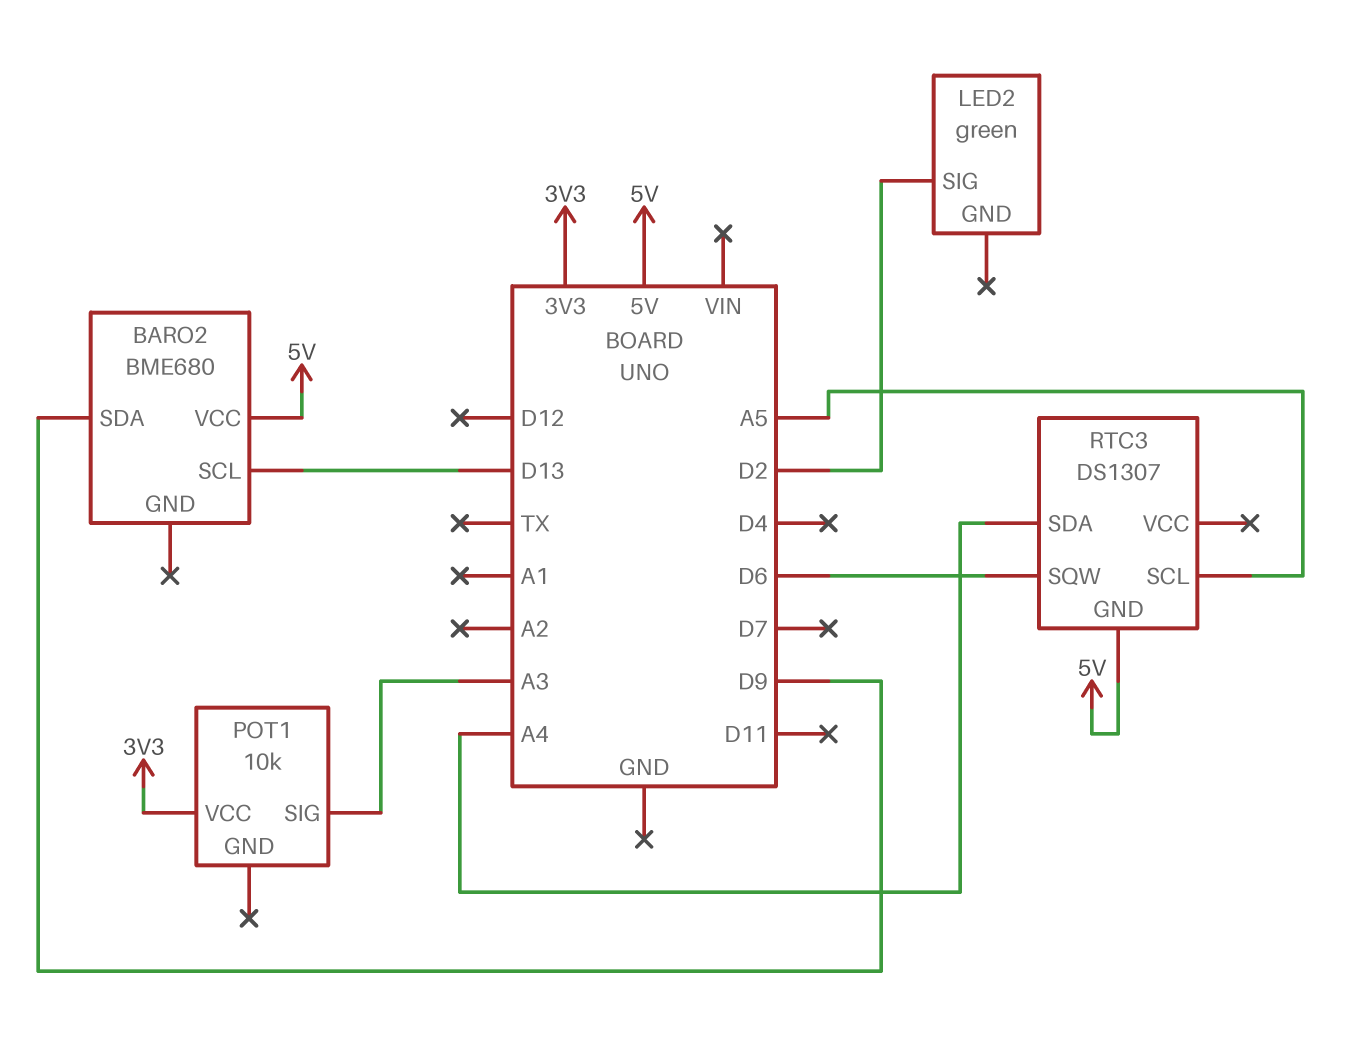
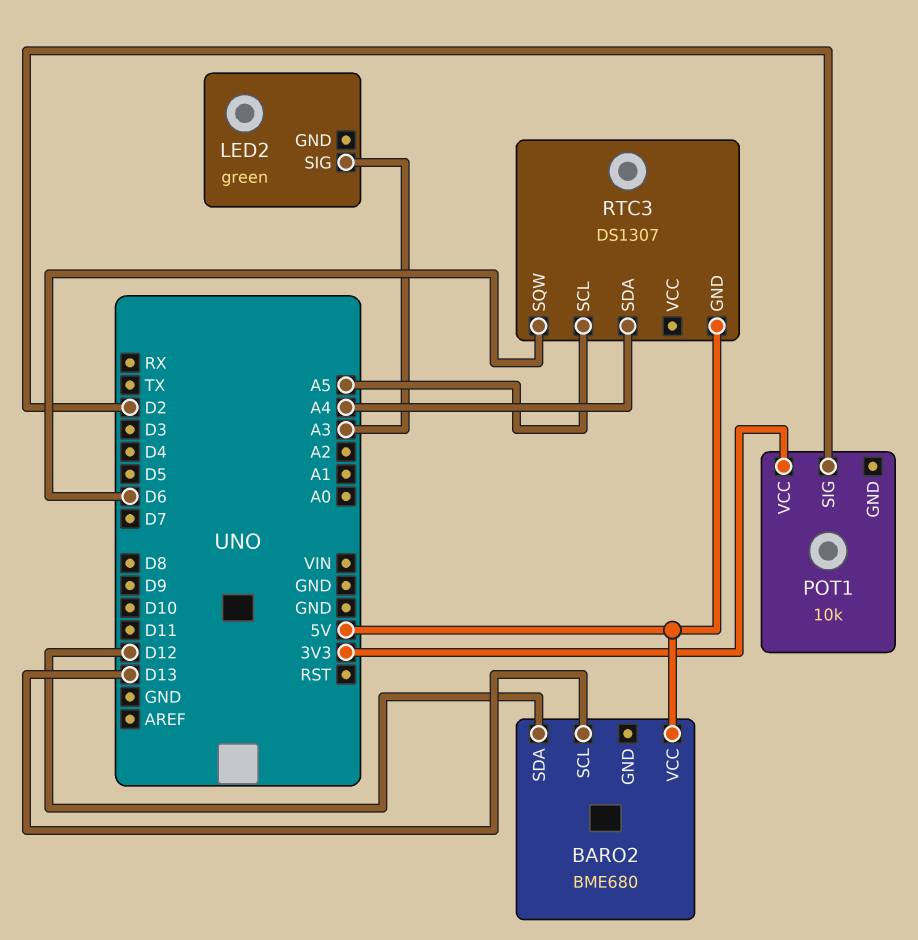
BARO2 pin SDA: D9 -> D12
LED2 pin SIG: D2 -> A3
POT1 pin SIG: A3 -> D2

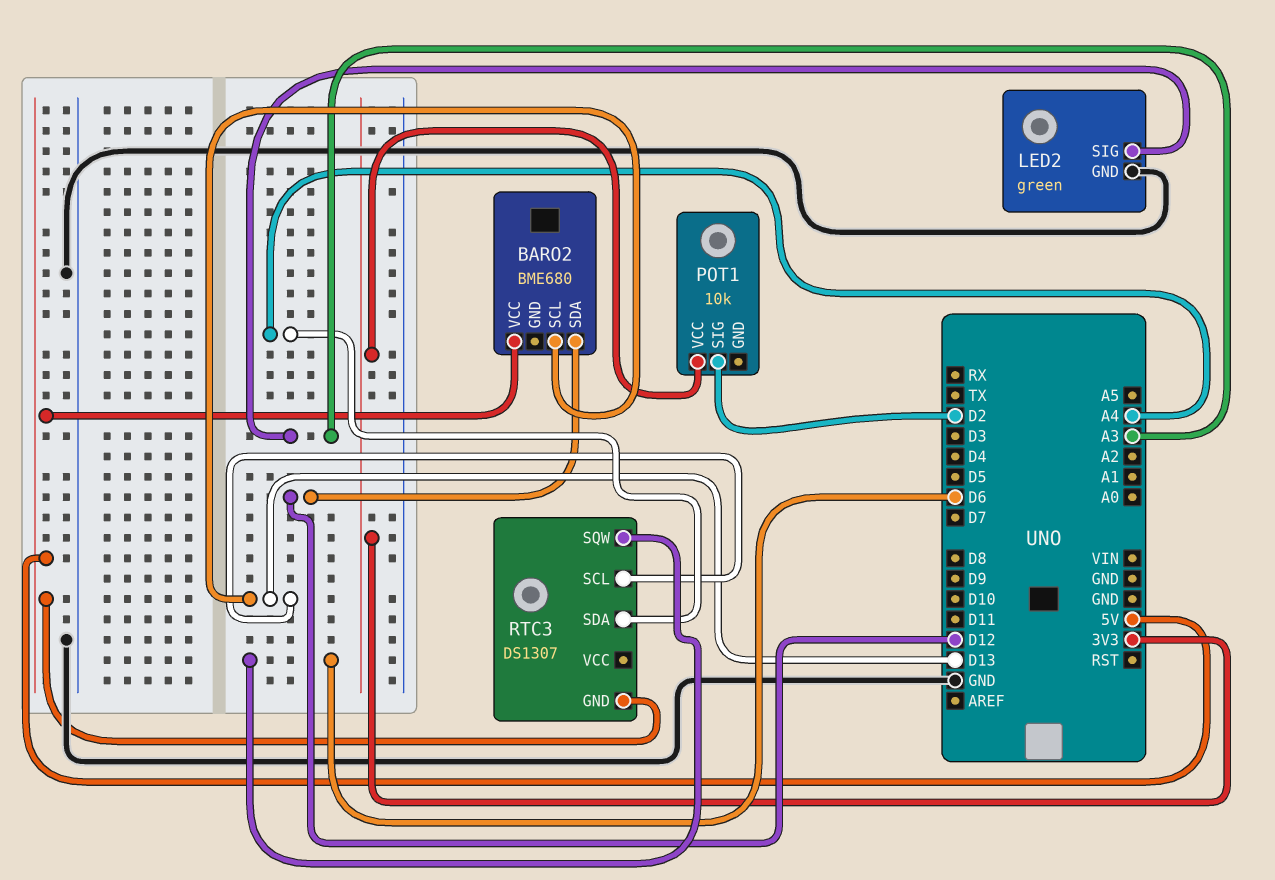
LED2 pin GND: none -> GND
RTC3 pin SCL: A5 -> D13

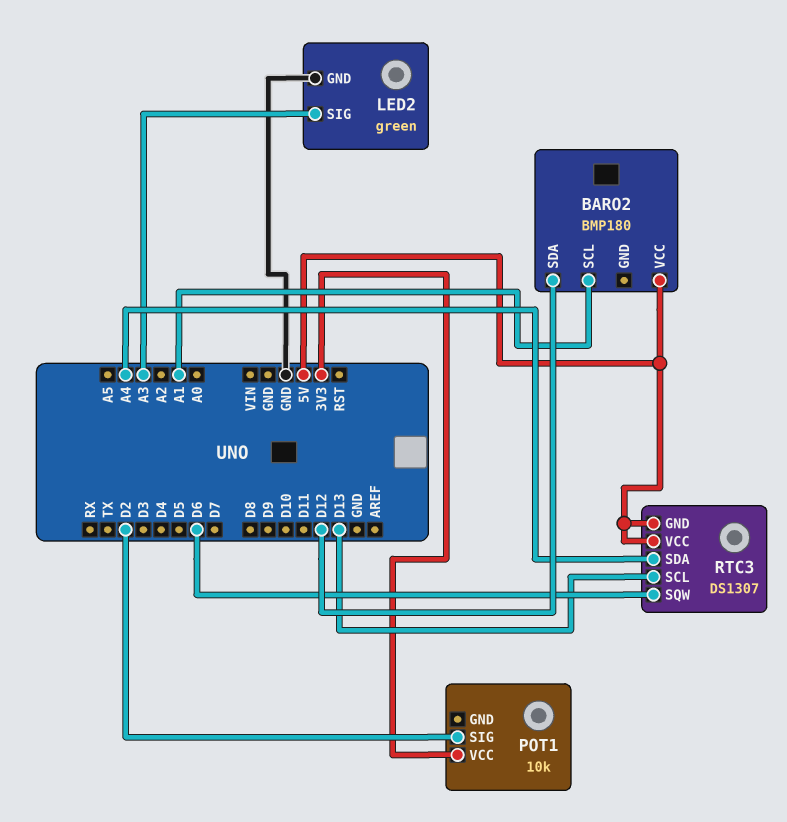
BARO2: BME680 -> BMP180
BARO2 pin SCL: D13 -> A1
RTC3 pin VCC: none -> 5V

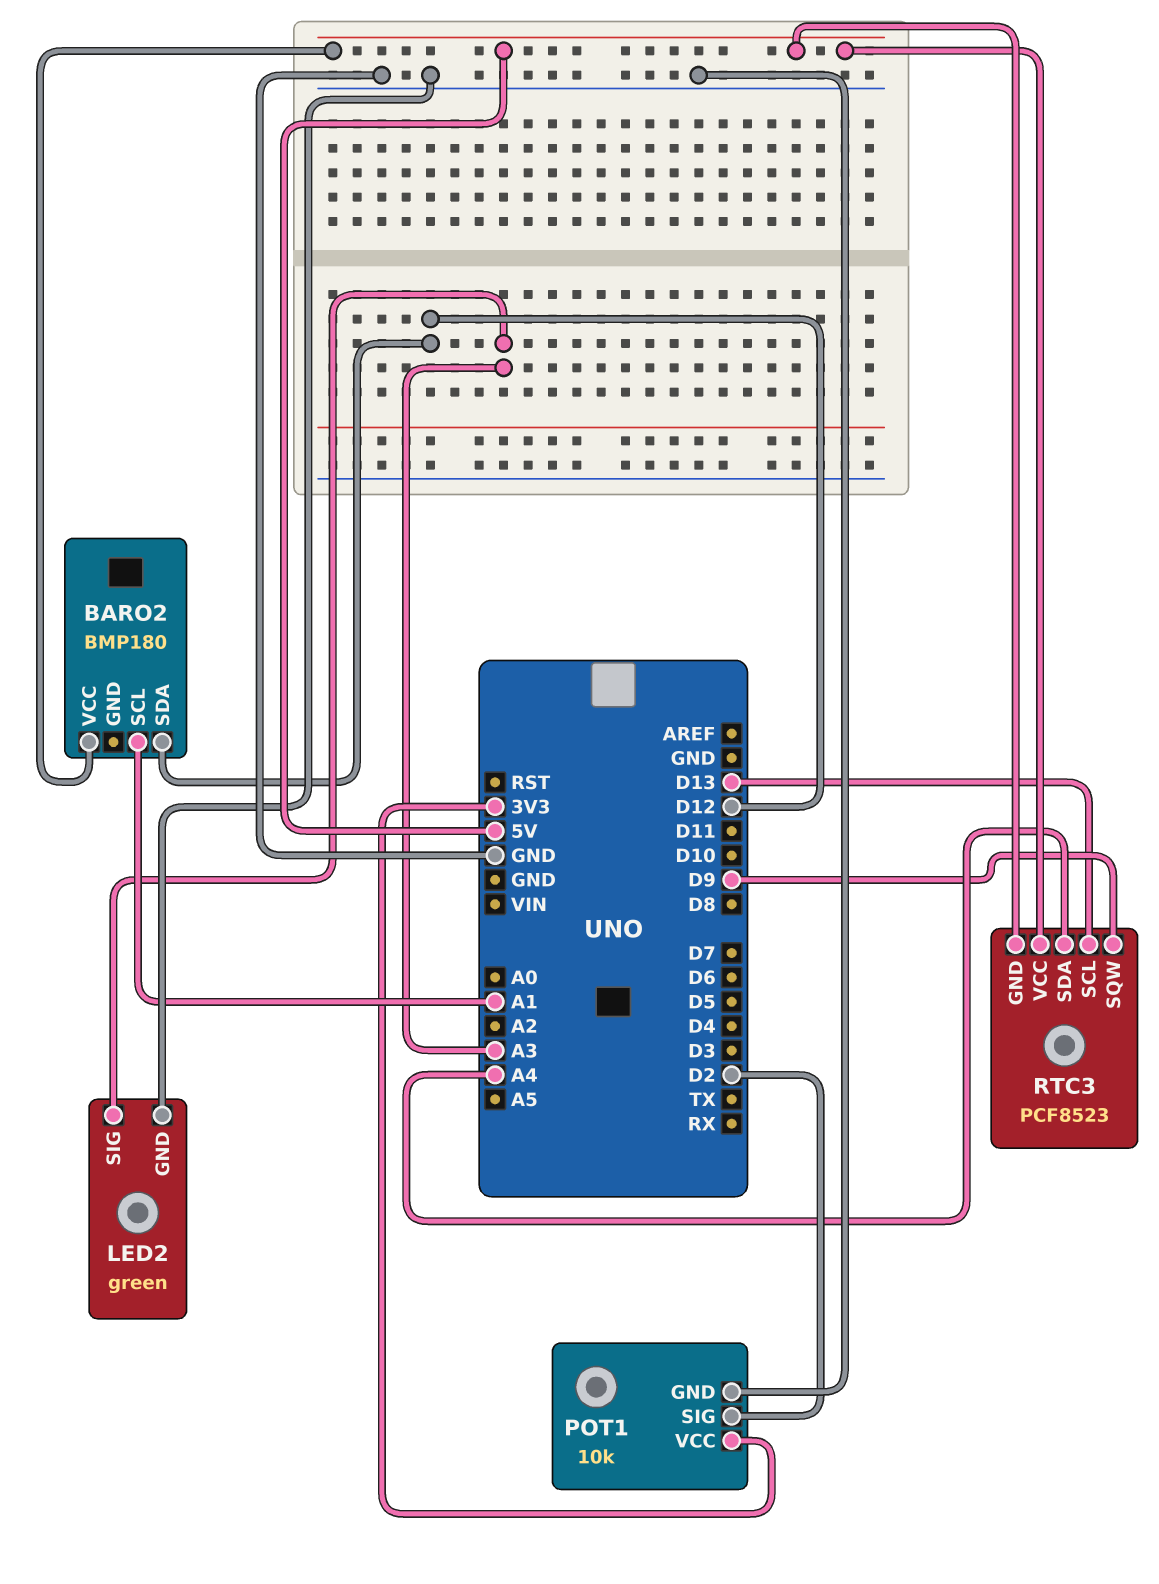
POT1 pin GND: none -> GND
RTC3: DS1307 -> PCF8523
RTC3 pin SQW: D6 -> D9

